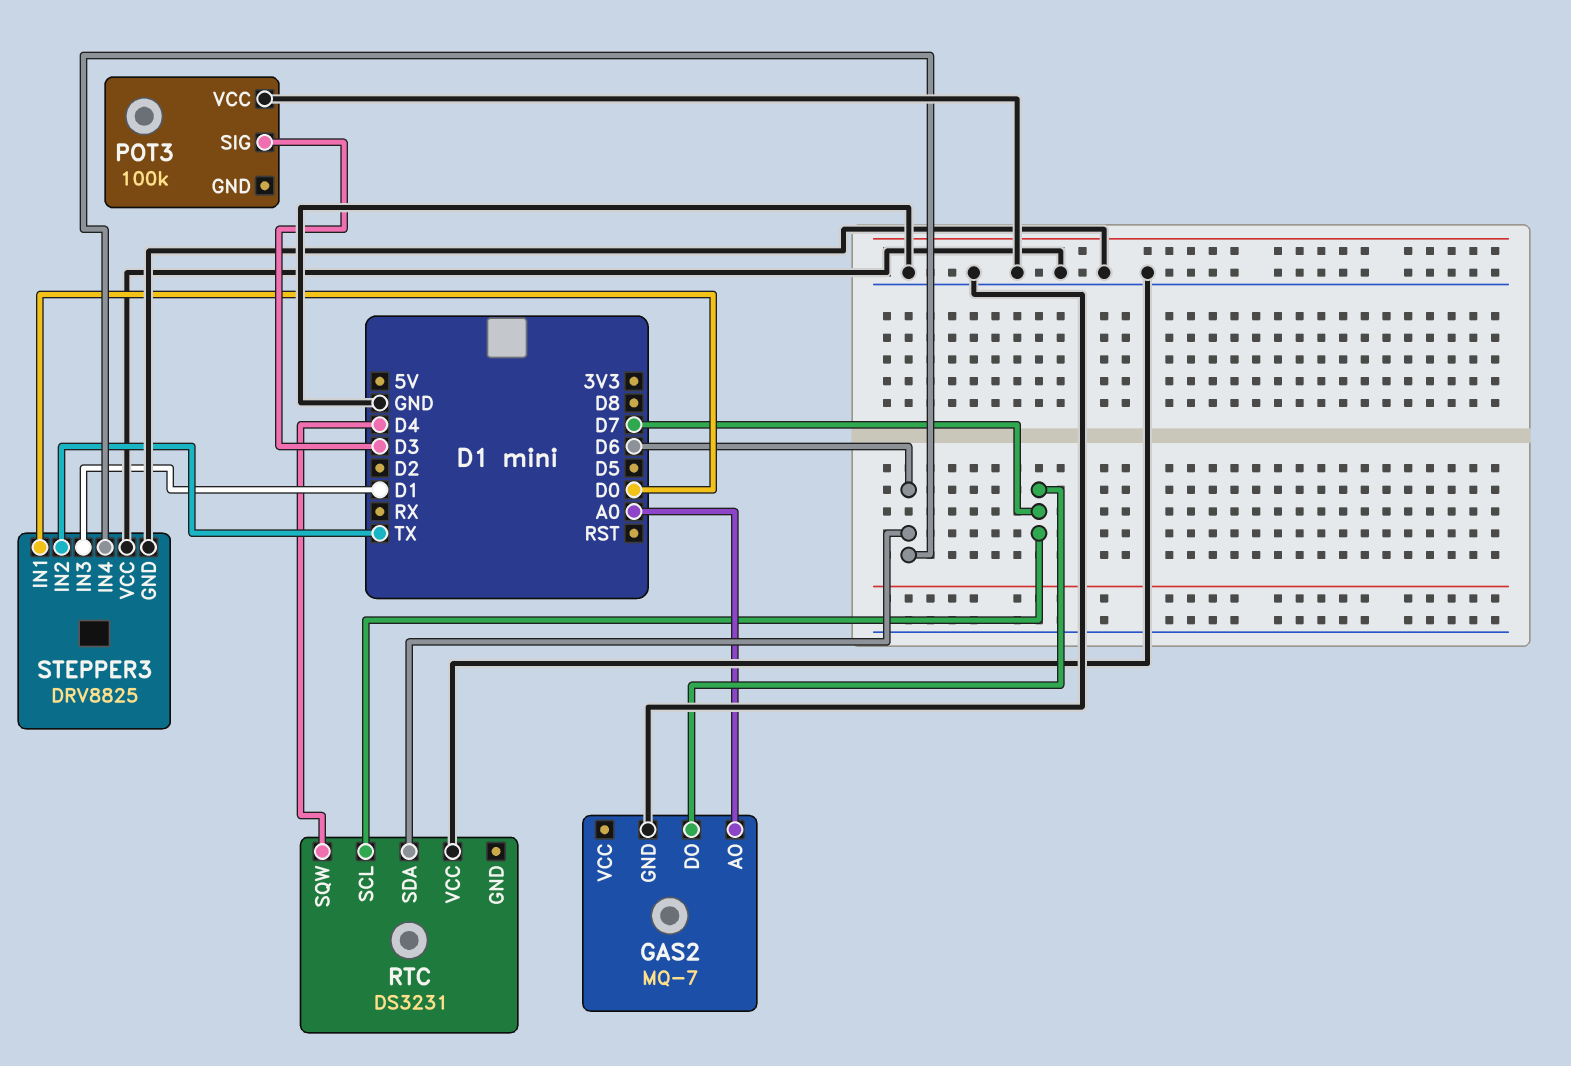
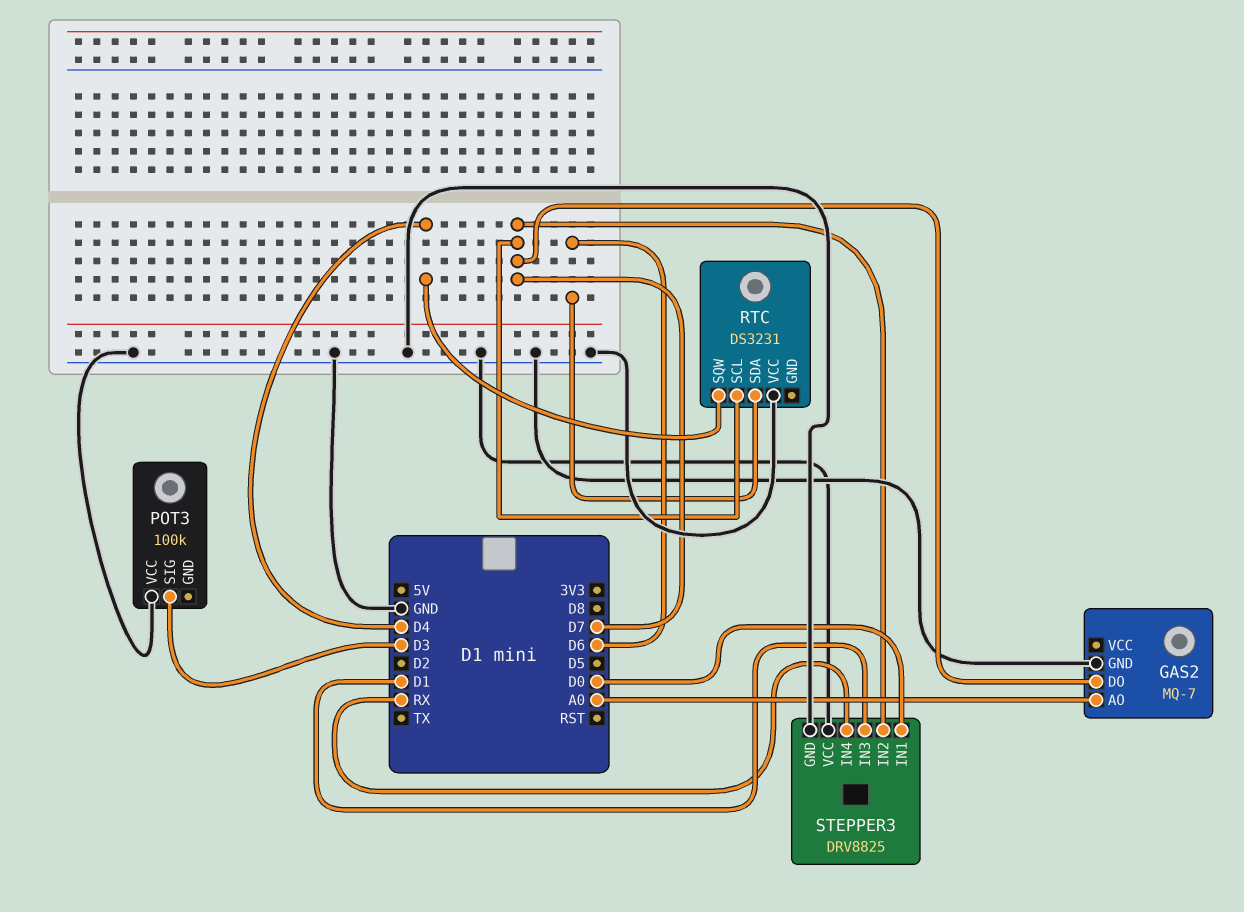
STEPPER3 pin IN2: TX -> D7
STEPPER3 pin IN4: D6 -> RX

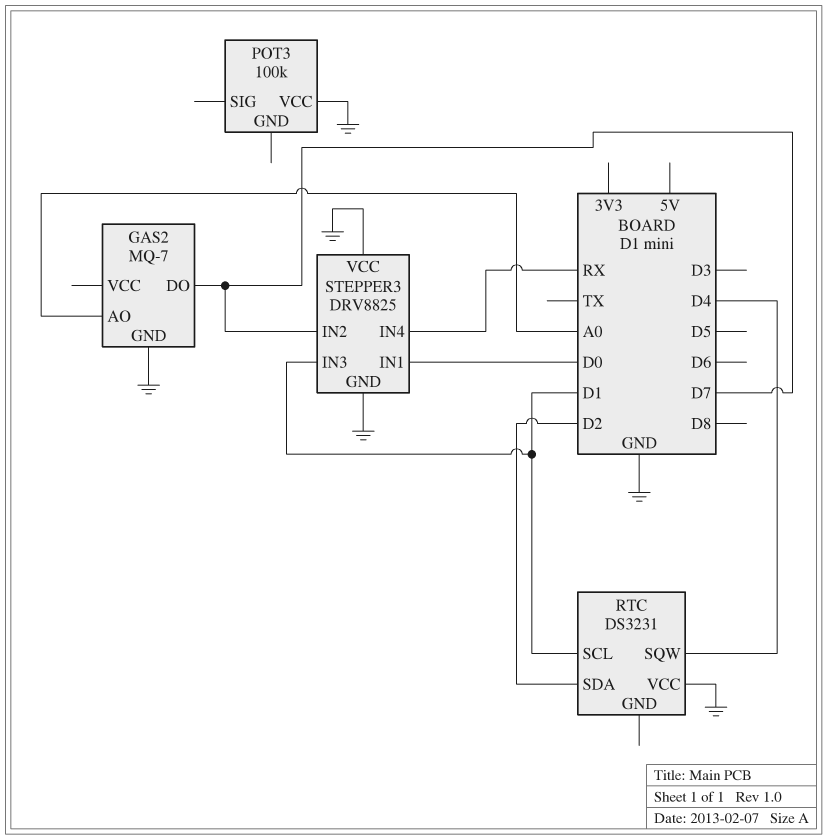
POT3 pin SIG: D3 -> none
RTC pin SCL: D7 -> D1
RTC pin SDA: D6 -> D2

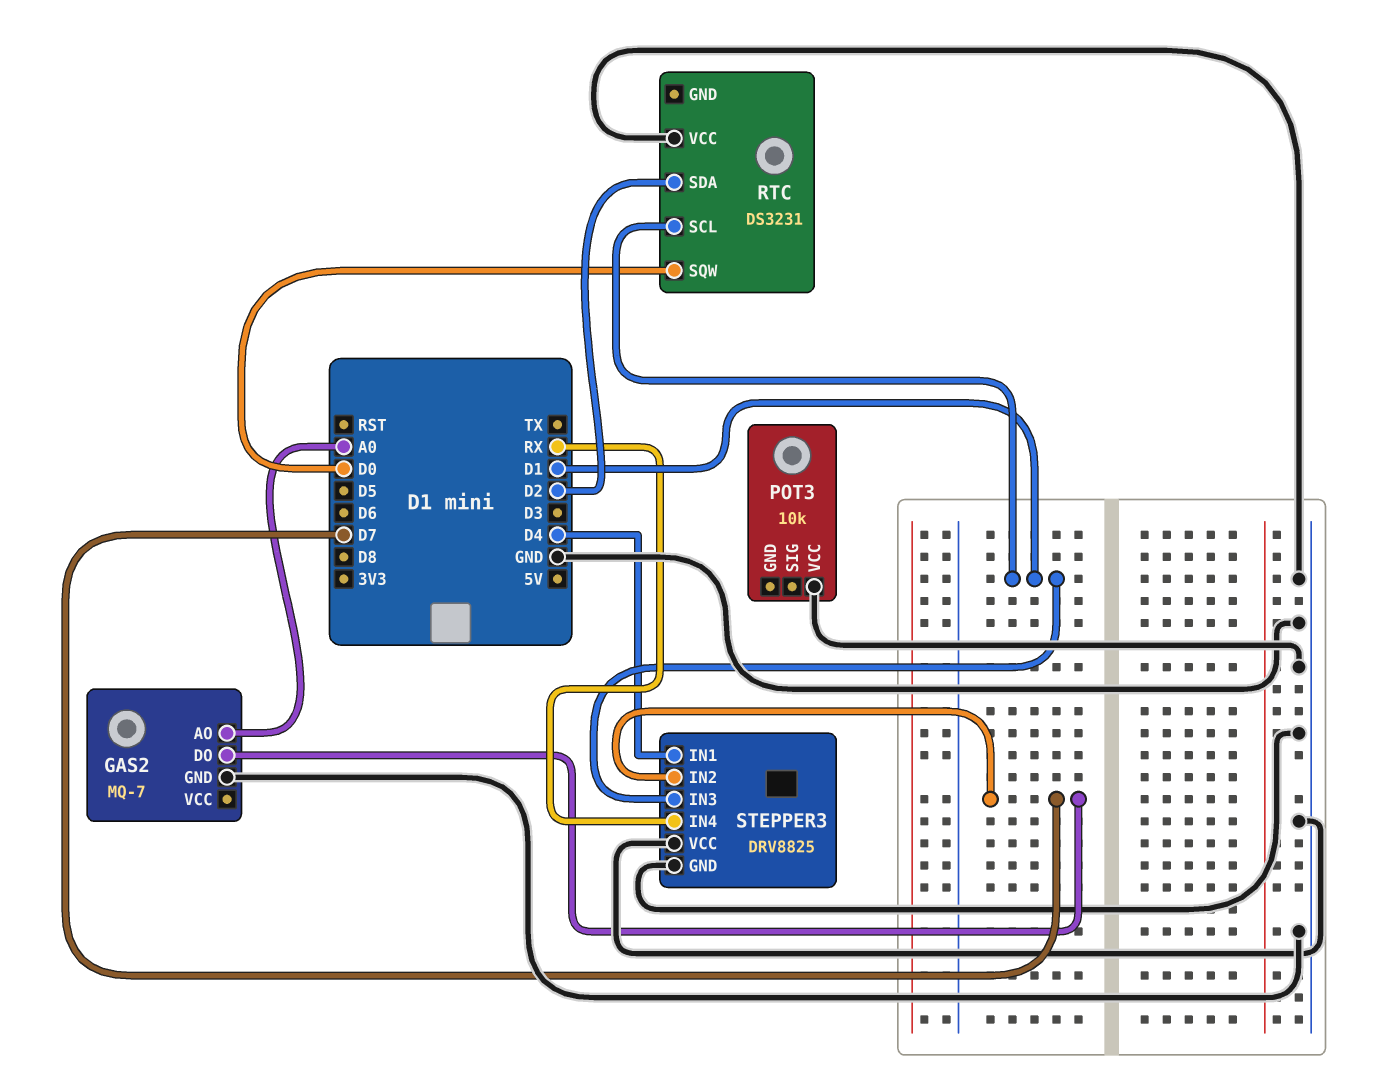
POT3: 100k -> 10k
RTC pin SQW: D4 -> D0
STEPPER3 pin IN1: D0 -> D4

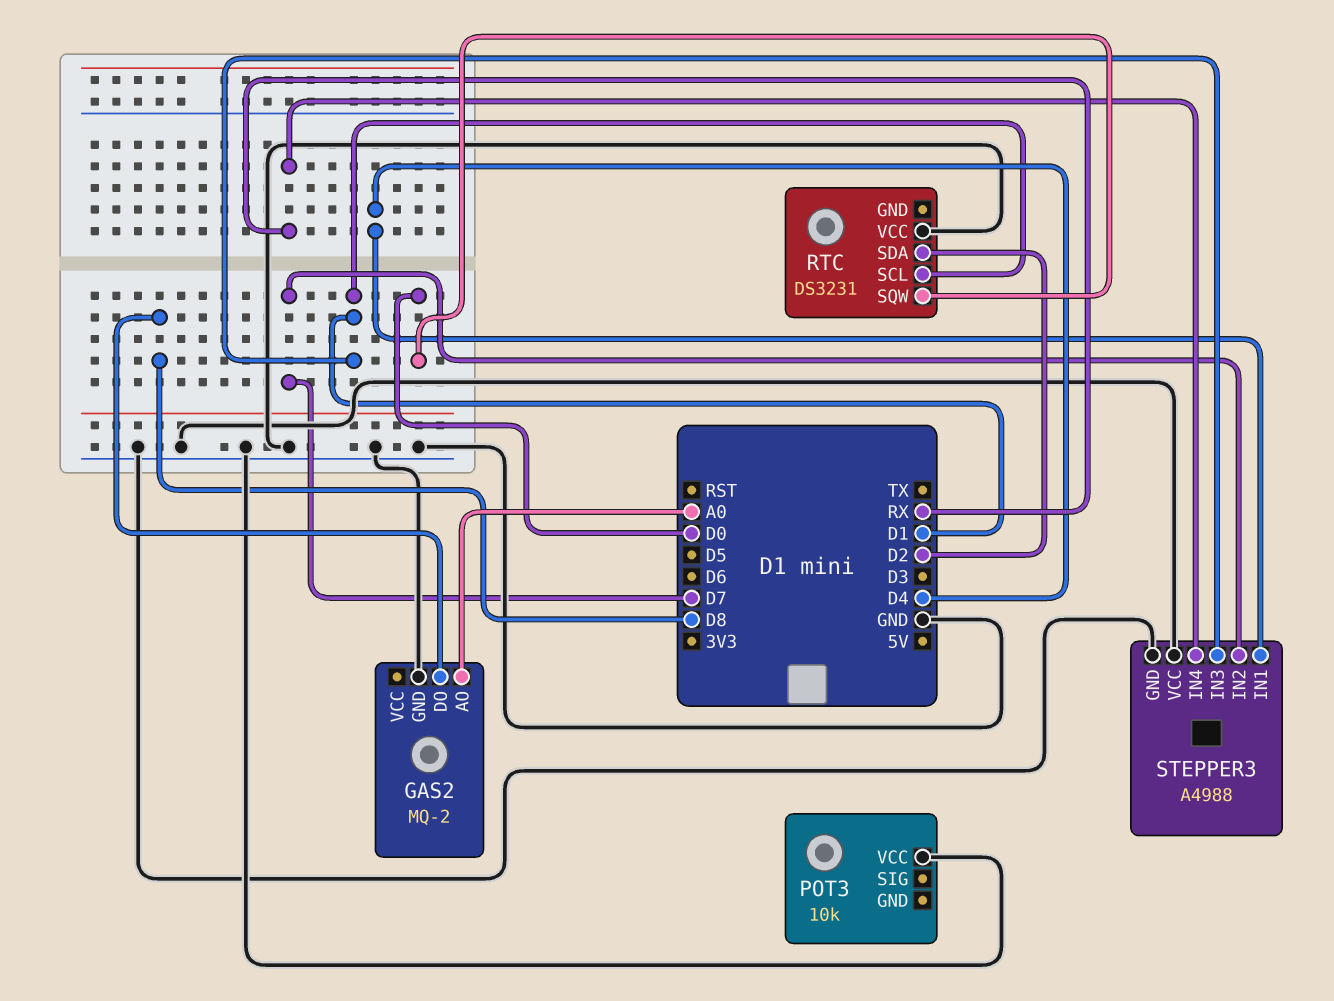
GAS2: MQ-7 -> MQ-2
GAS2 pin DO: D7 -> D8
STEPPER3: DRV8825 -> A4988

